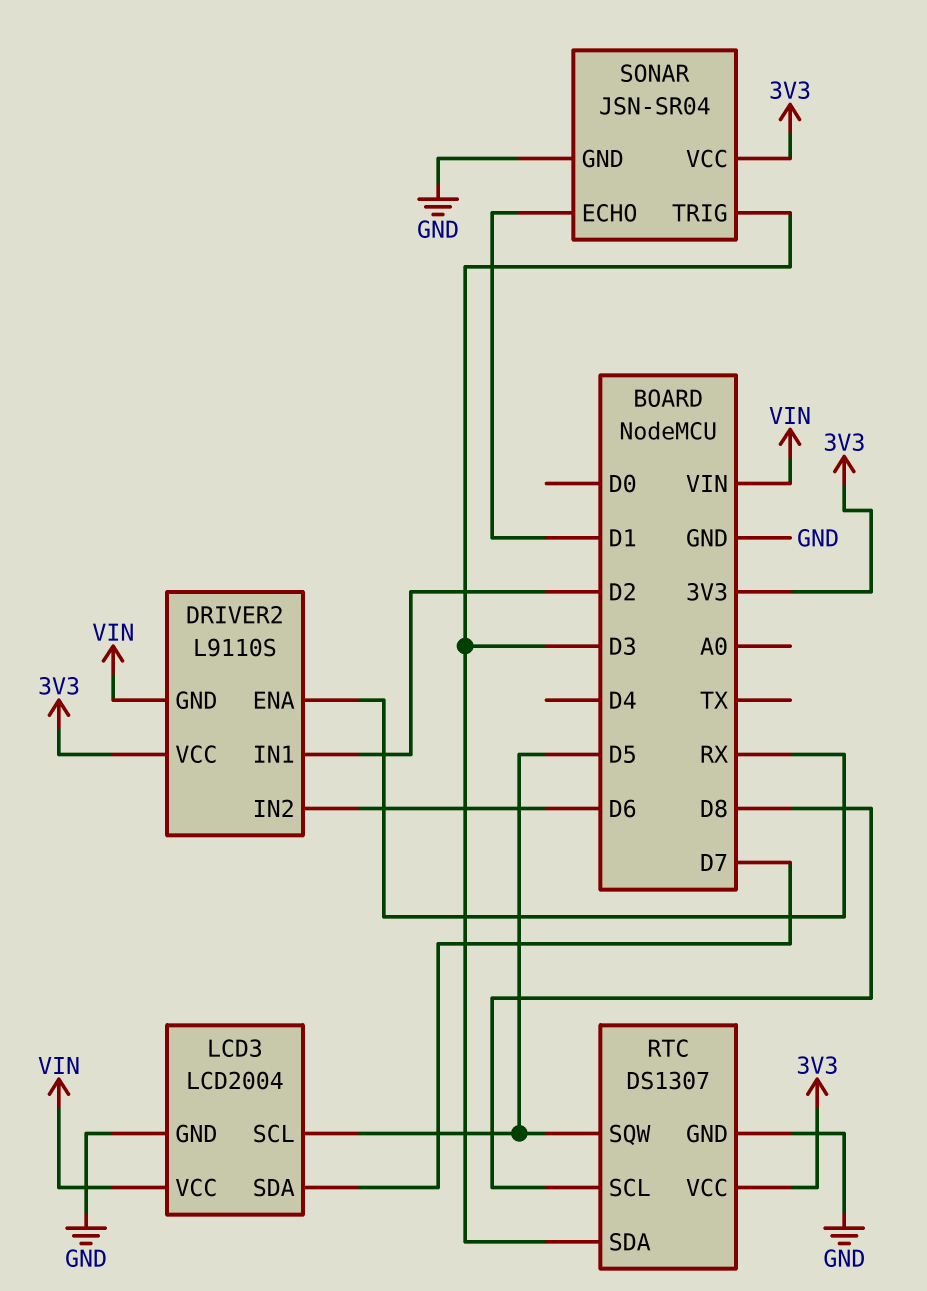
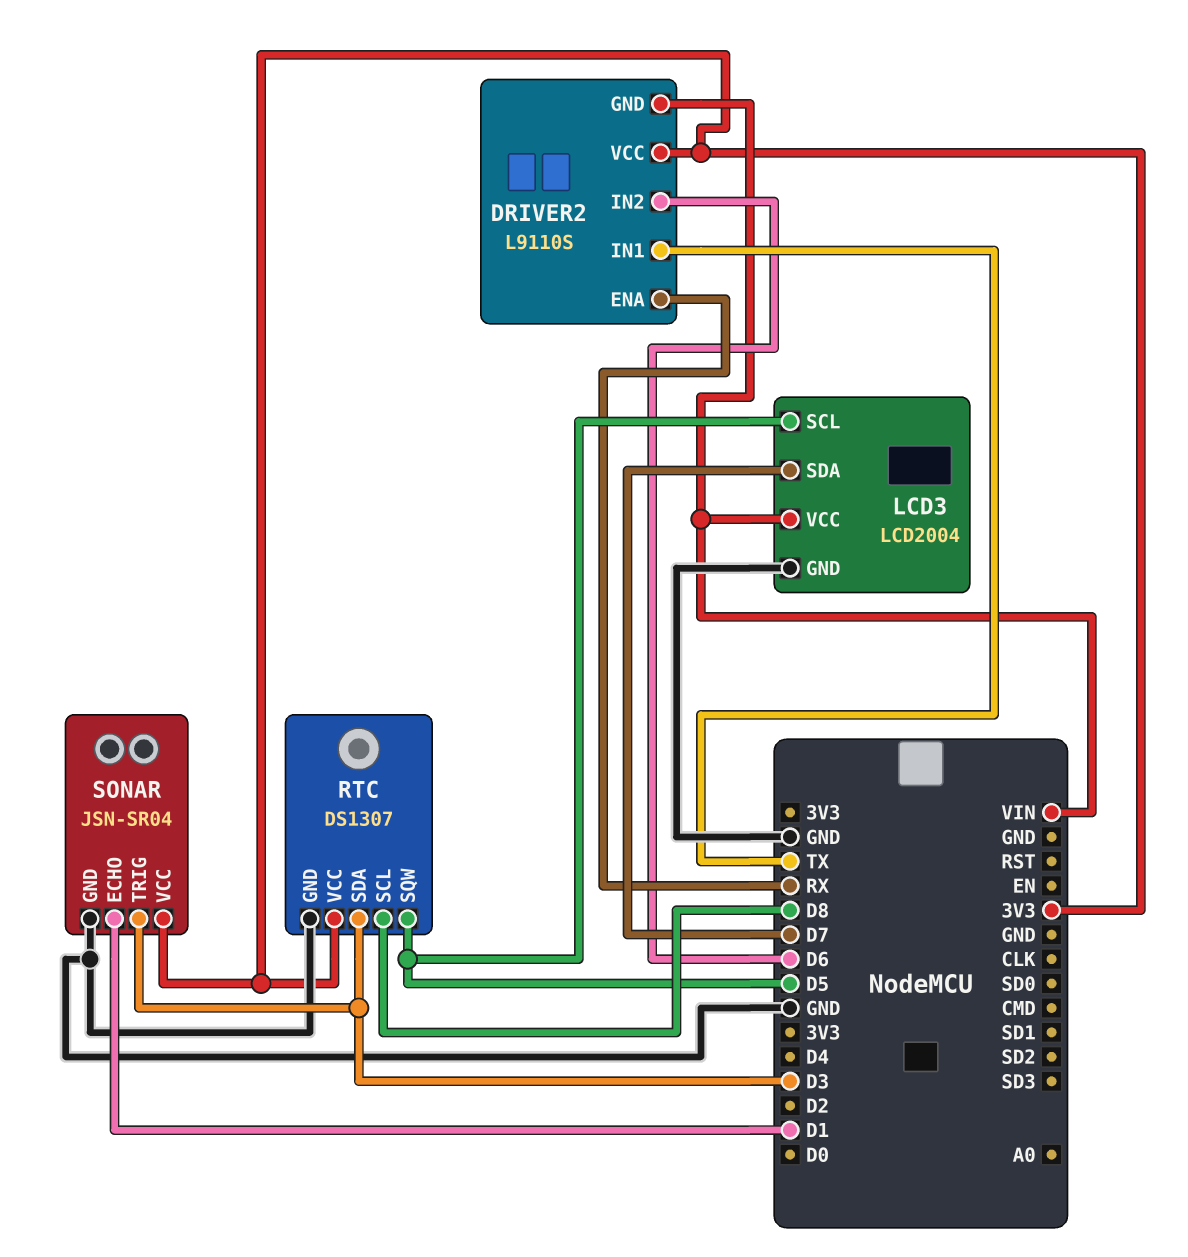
DRIVER2 pin IN1: D2 -> TX

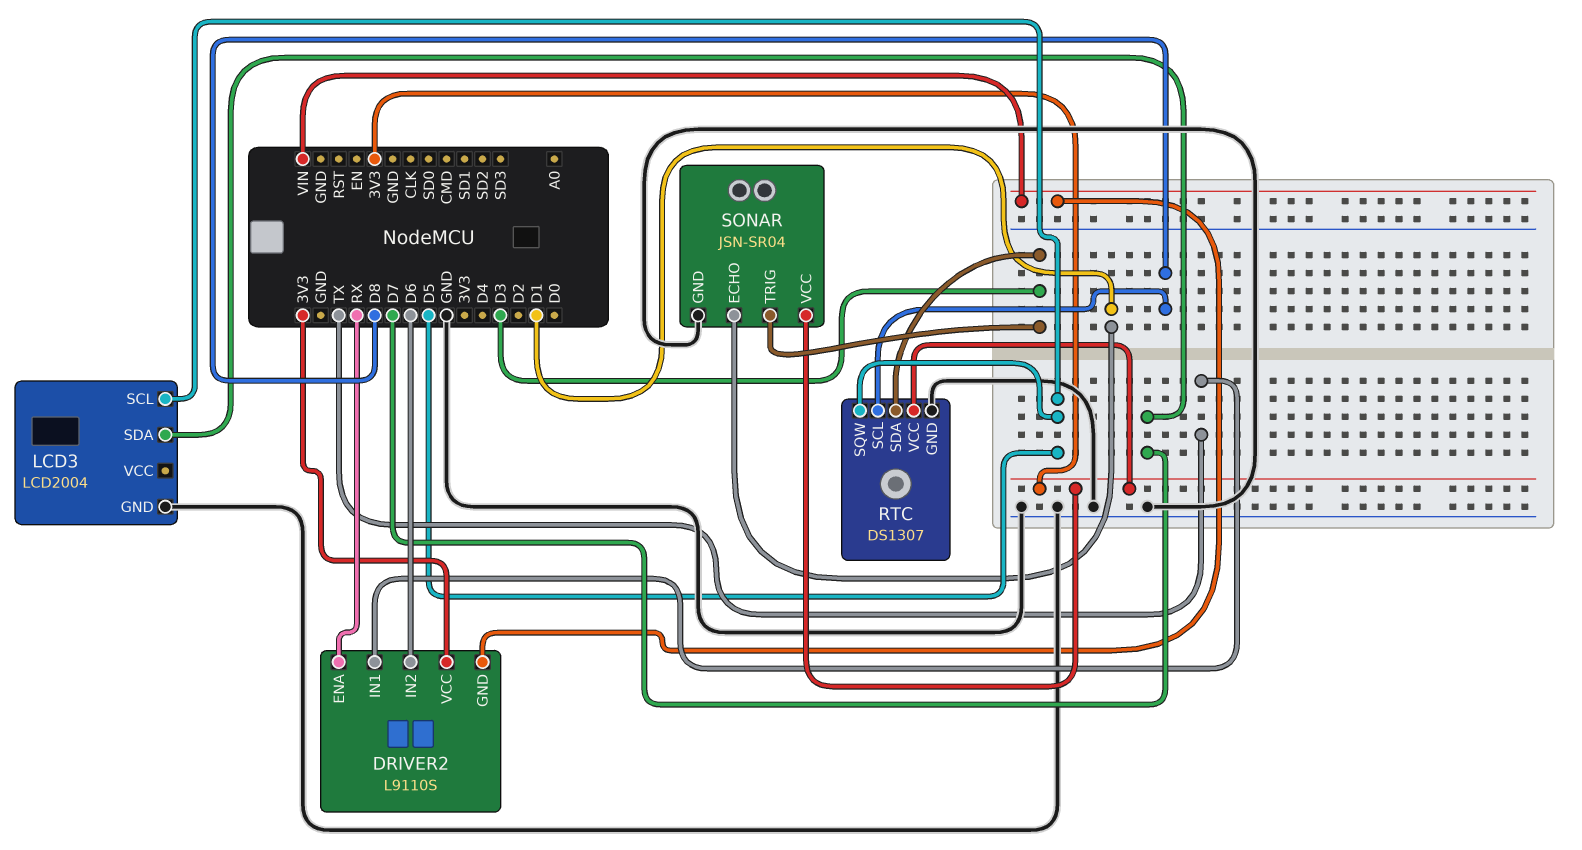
LCD3 pin VCC: VIN -> none

